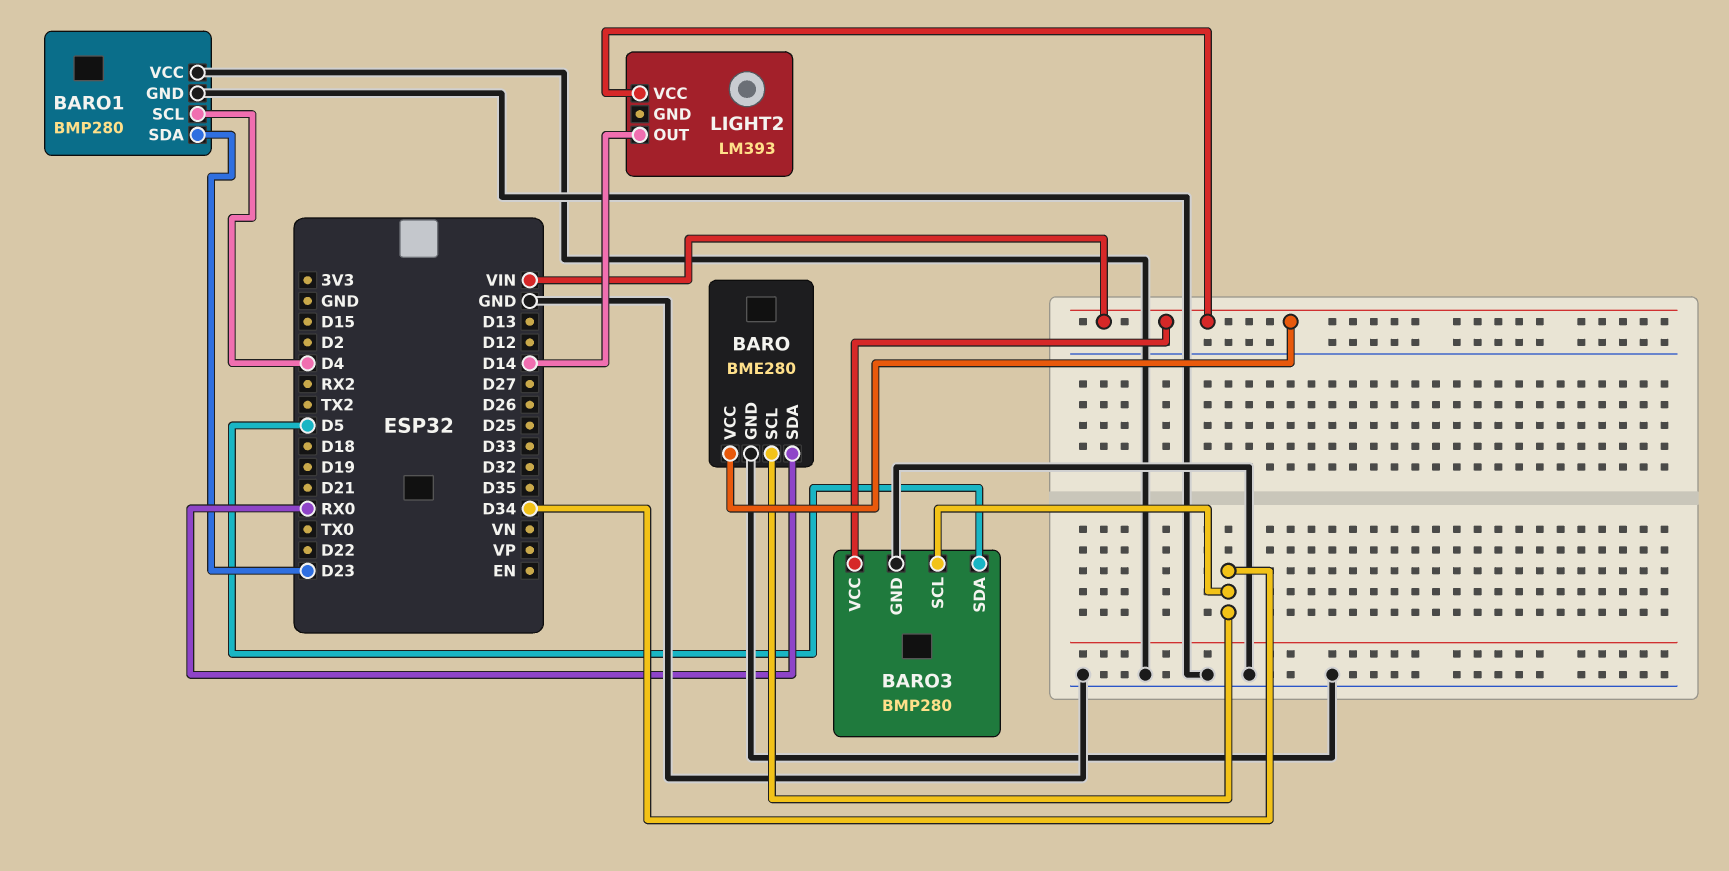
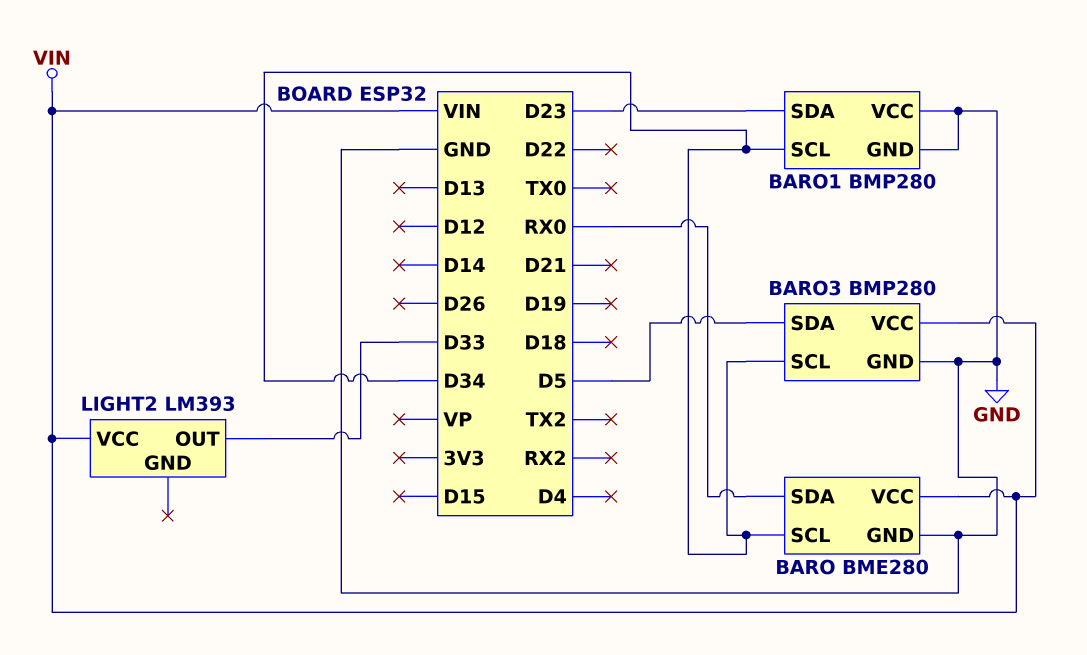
BARO1 pin SCL: D4 -> D34
LIGHT2 pin OUT: D14 -> D33

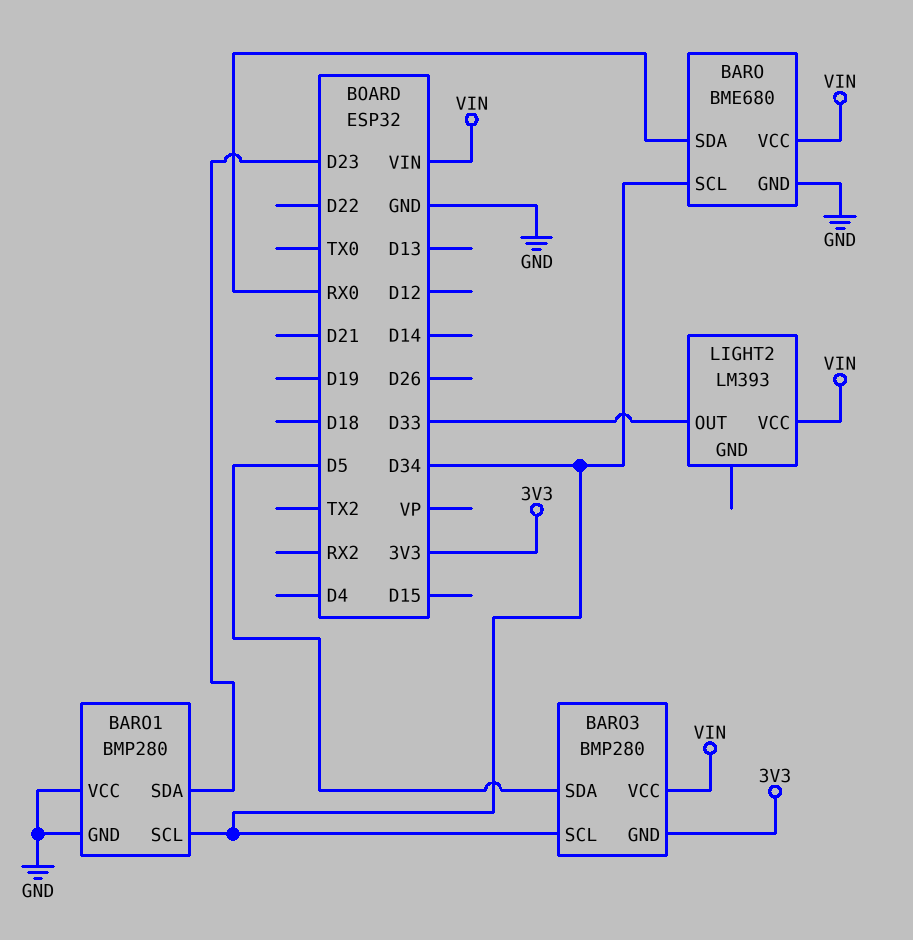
BARO: BME280 -> BME680
BARO3 pin GND: GND -> 3V3

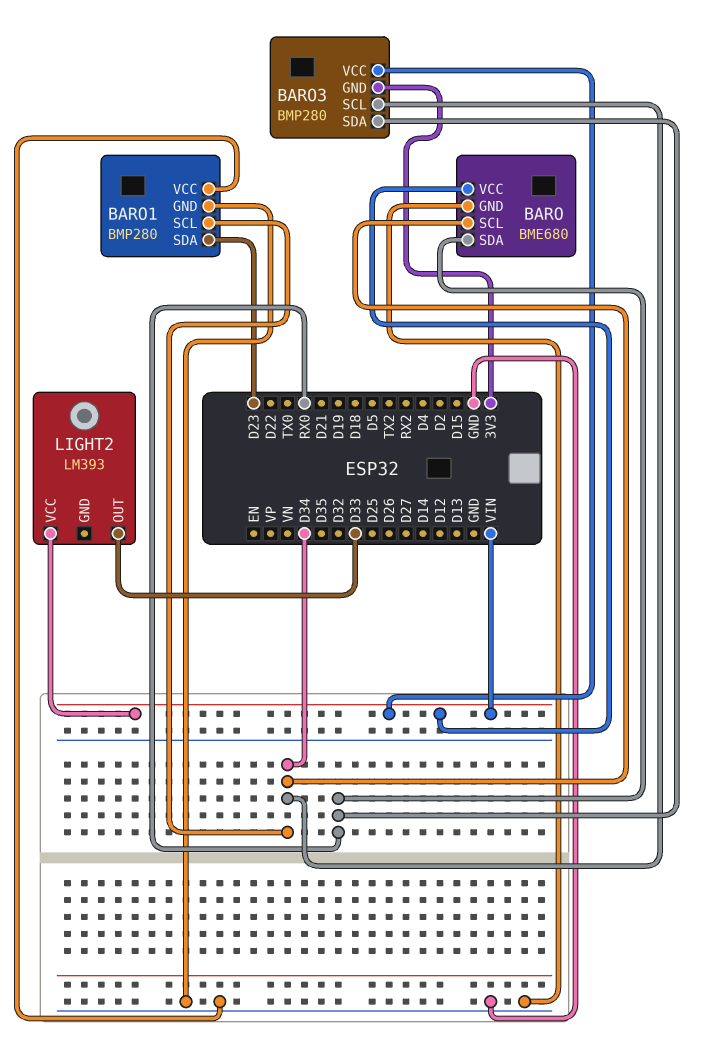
BARO3 pin SDA: D5 -> RX0

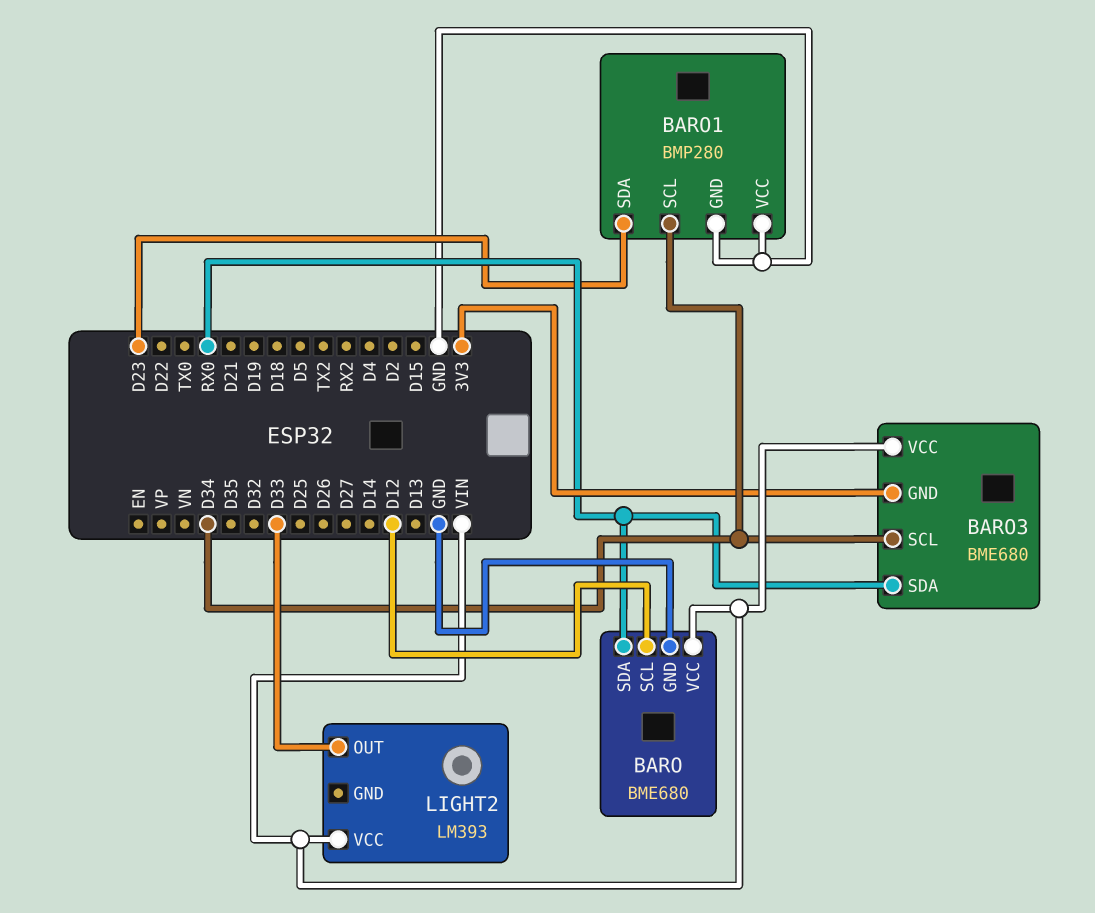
BARO pin SCL: D34 -> D12
BARO3: BMP280 -> BME680

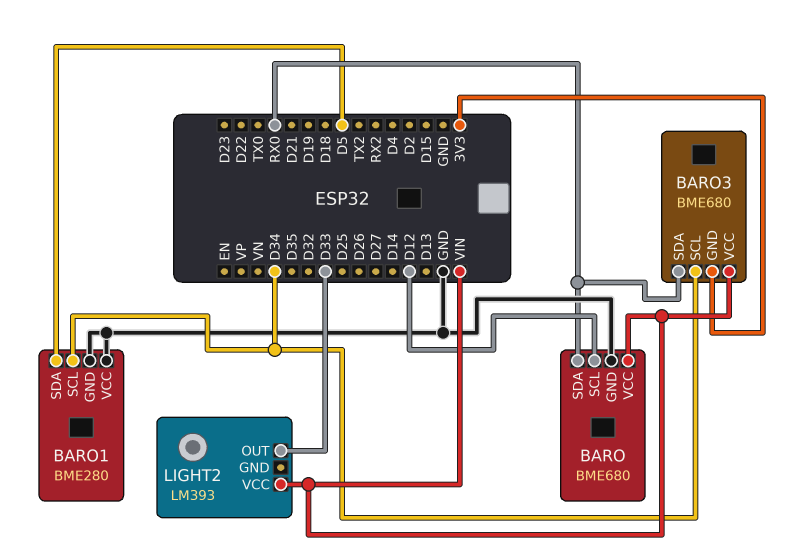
BARO1: BMP280 -> BME280
BARO1 pin SDA: D23 -> D5

